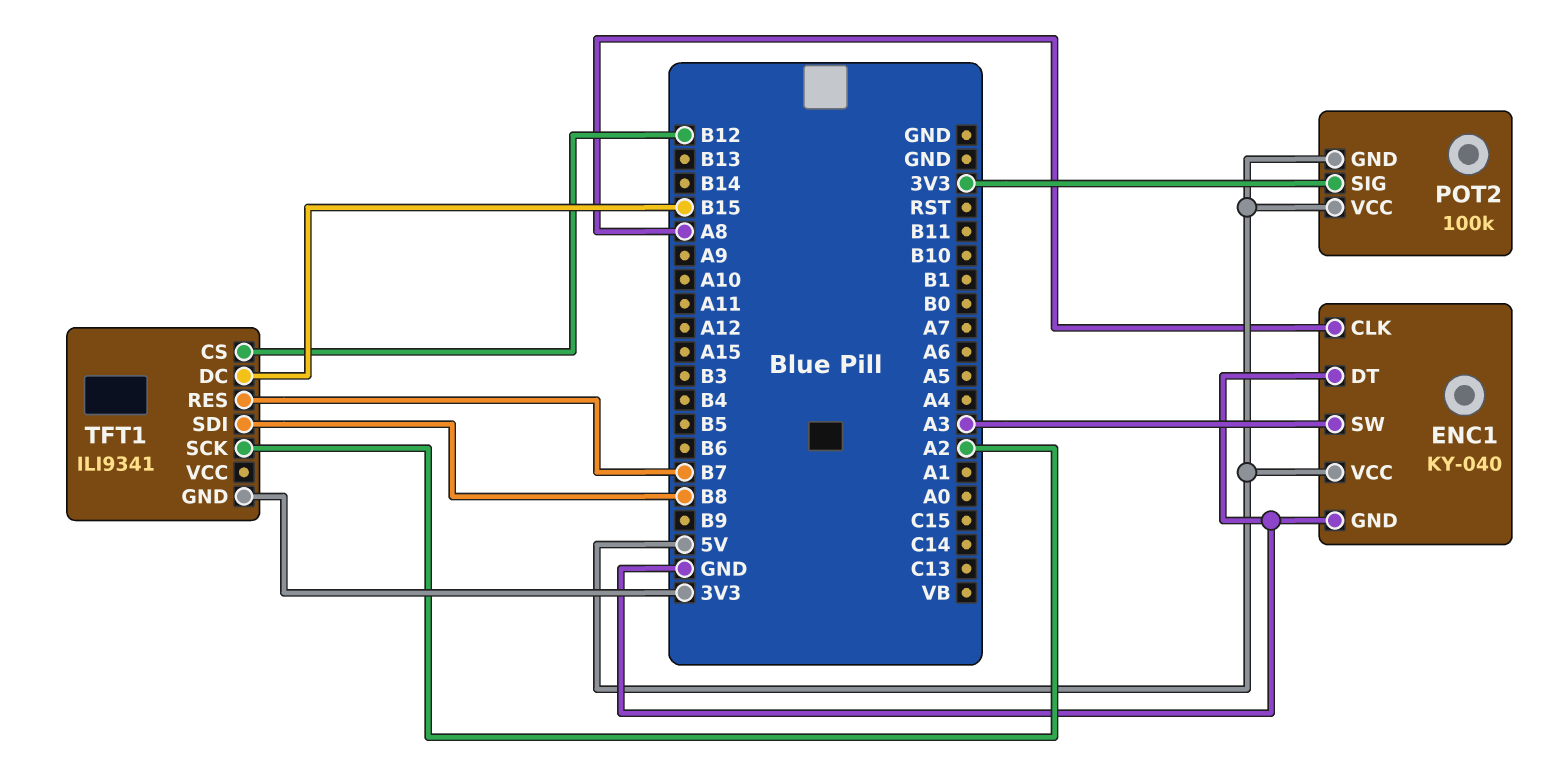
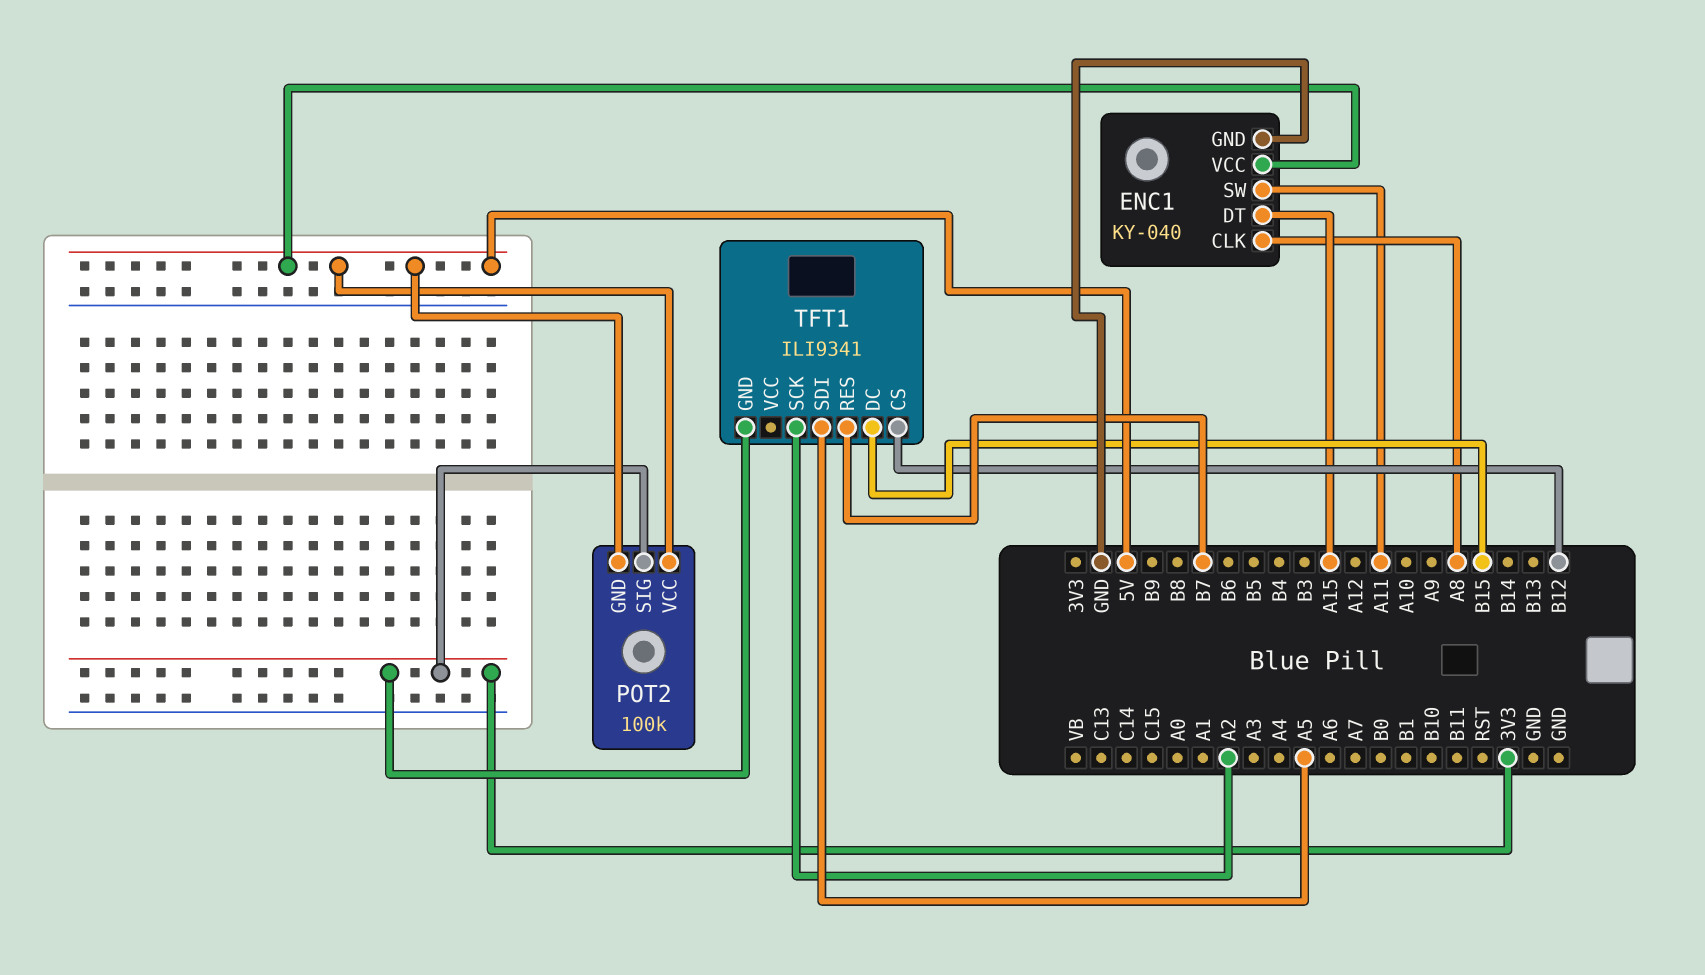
ENC1 pin DT: GND -> A15
ENC1 pin SW: A3 -> A11
TFT1 pin SDI: B8 -> A5

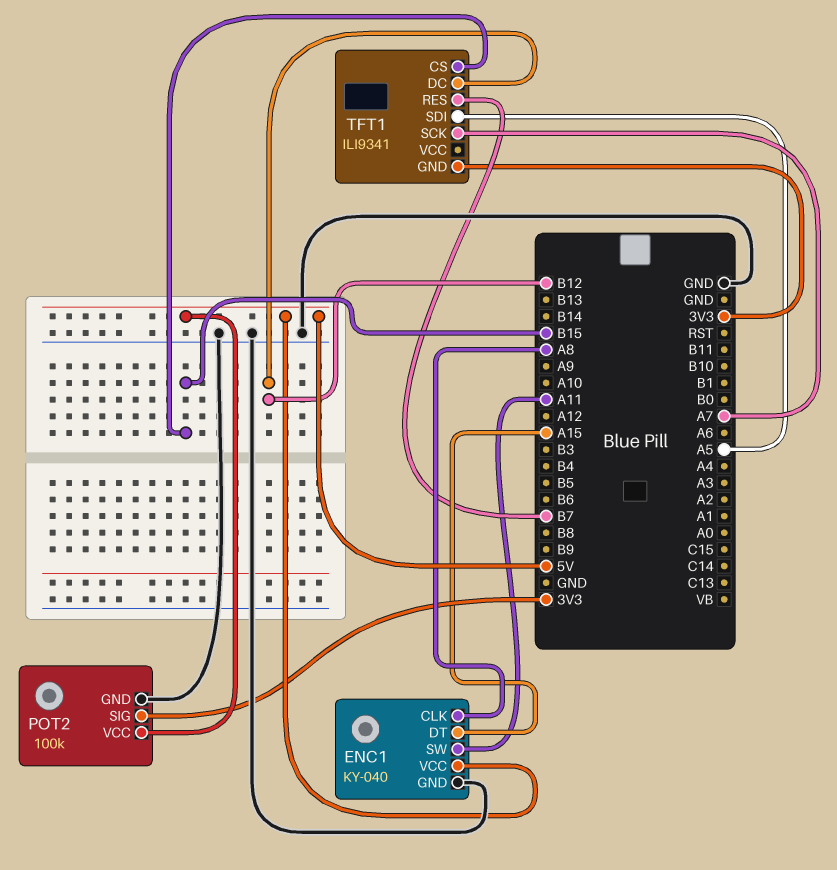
POT2 pin GND: 5V -> GND
TFT1 pin CS: B12 -> B15
TFT1 pin DC: B15 -> B12
TFT1 pin SCK: A2 -> A7

